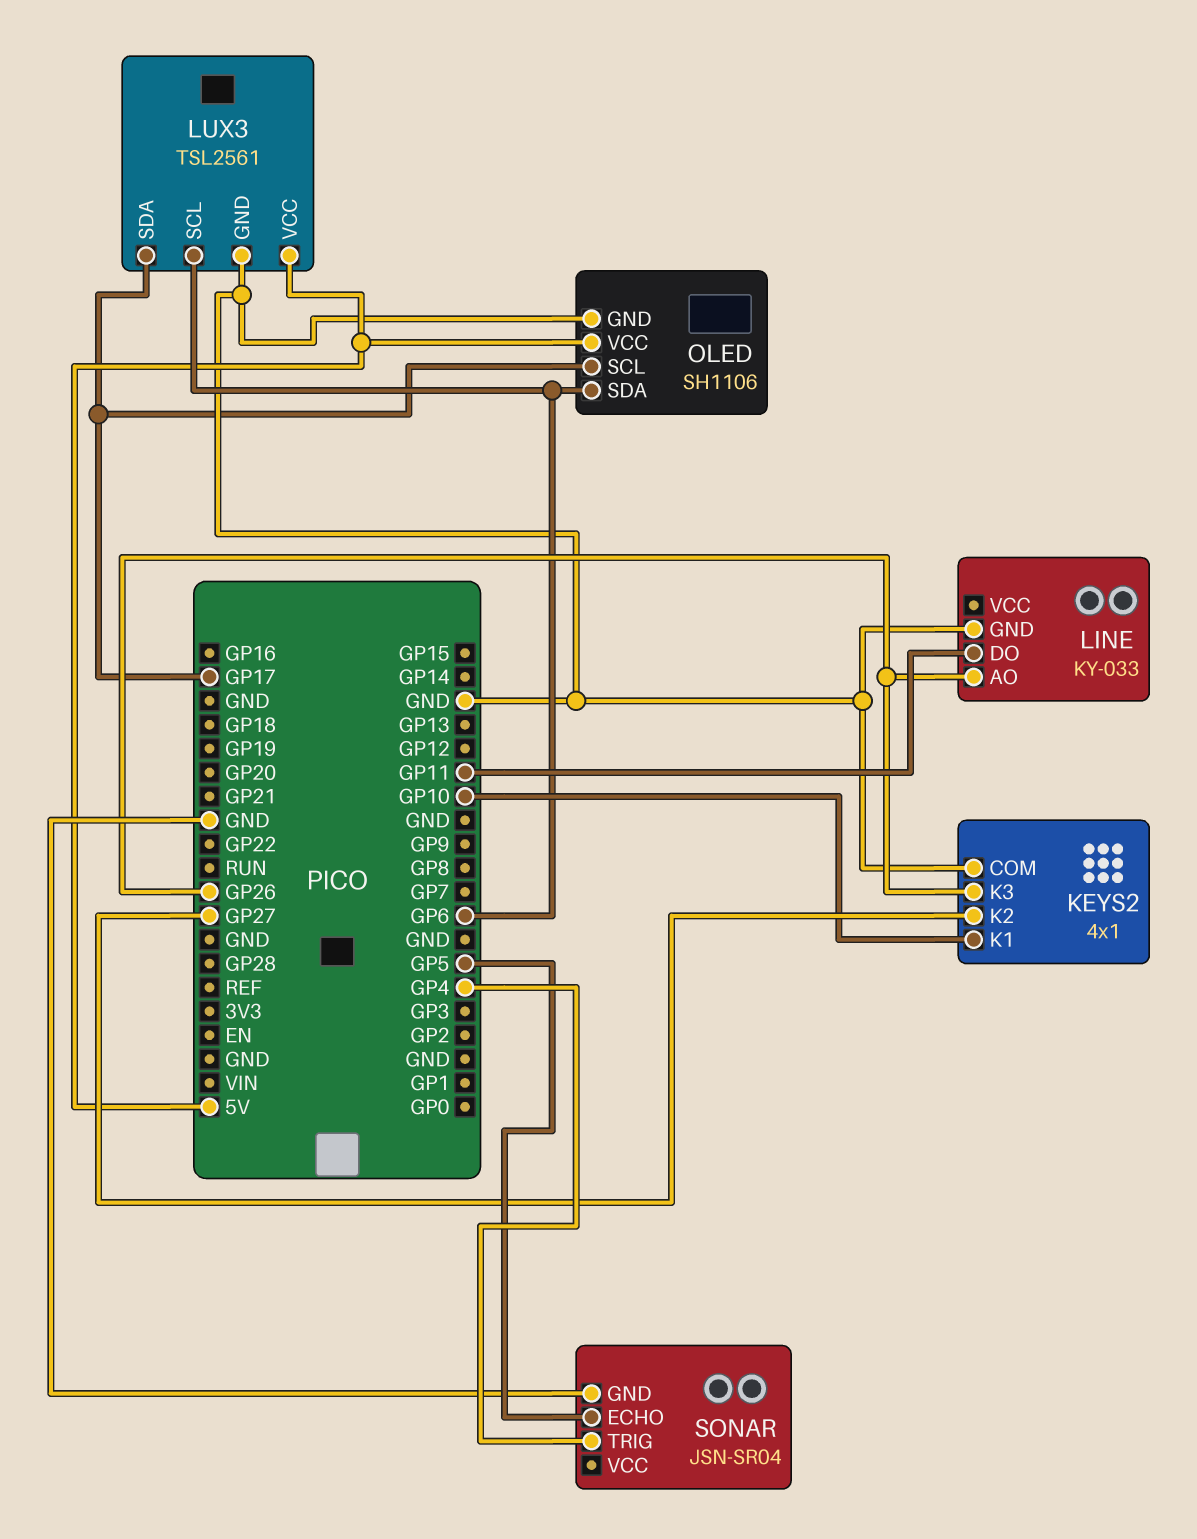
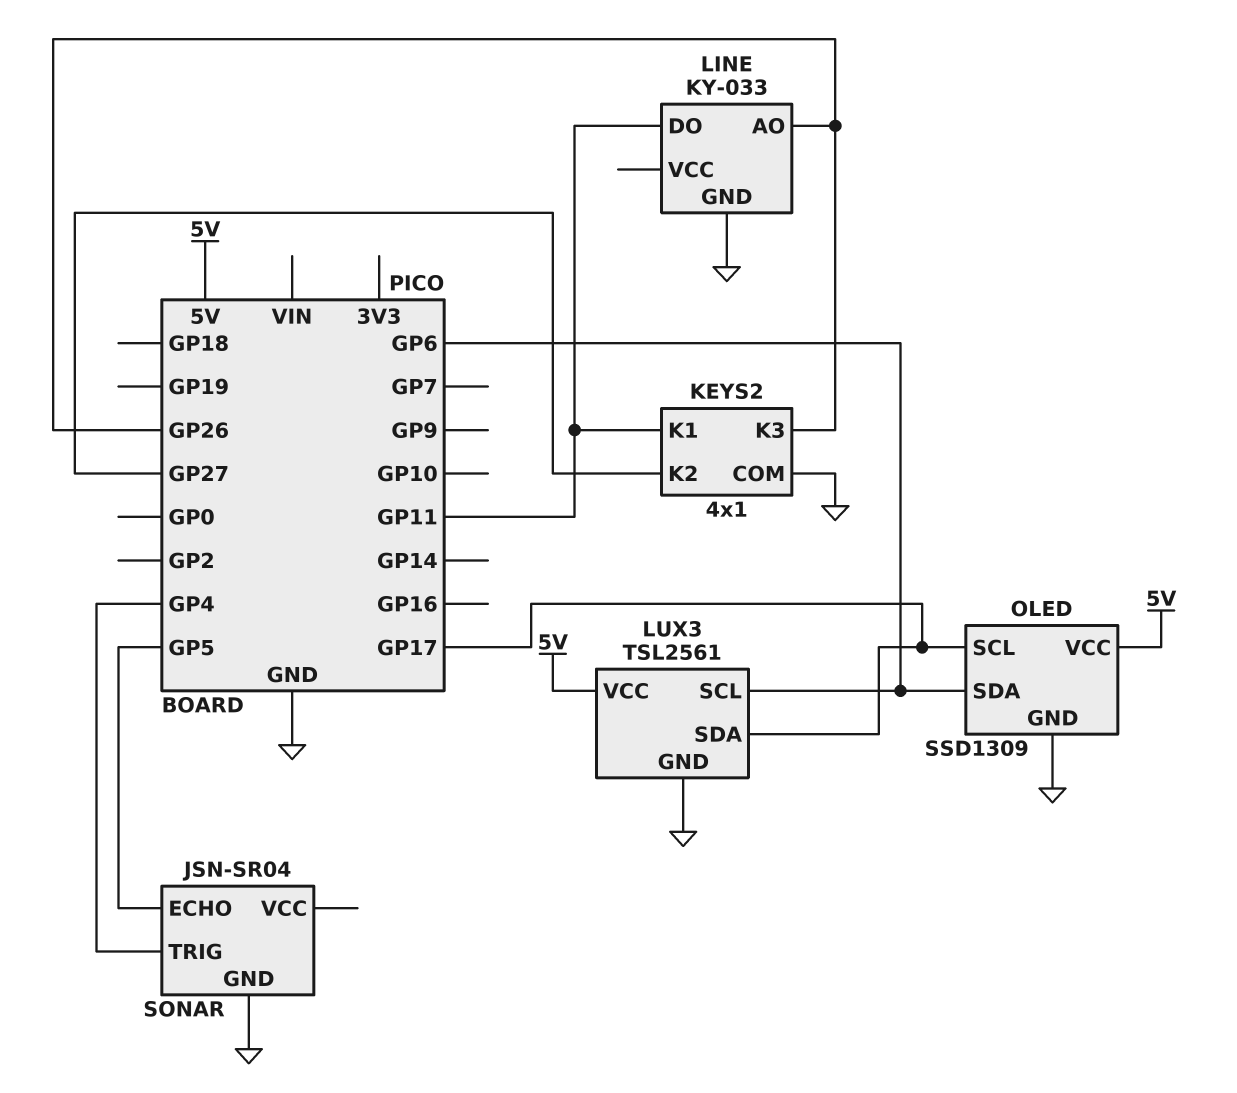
KEYS2 pin K1: GP10 -> GP11
OLED: SH1106 -> SSD1309

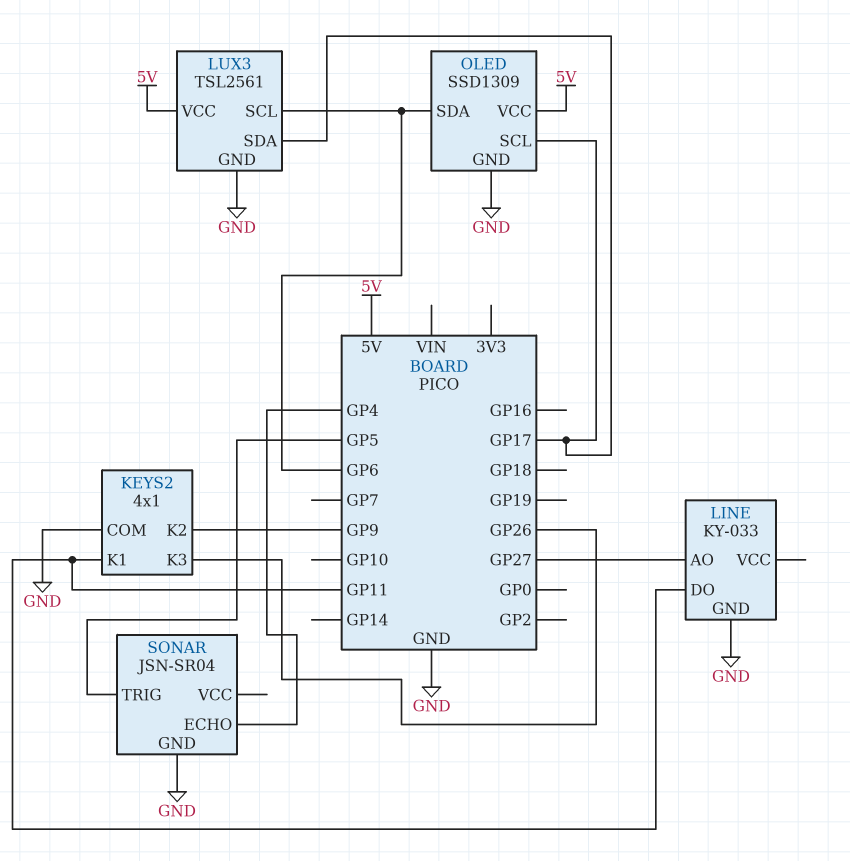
KEYS2 pin K2: GP27 -> GP9
LINE pin AO: GP26 -> GP27
SONAR pin ECHO: GP5 -> GP4
SONAR pin TRIG: GP4 -> GP5

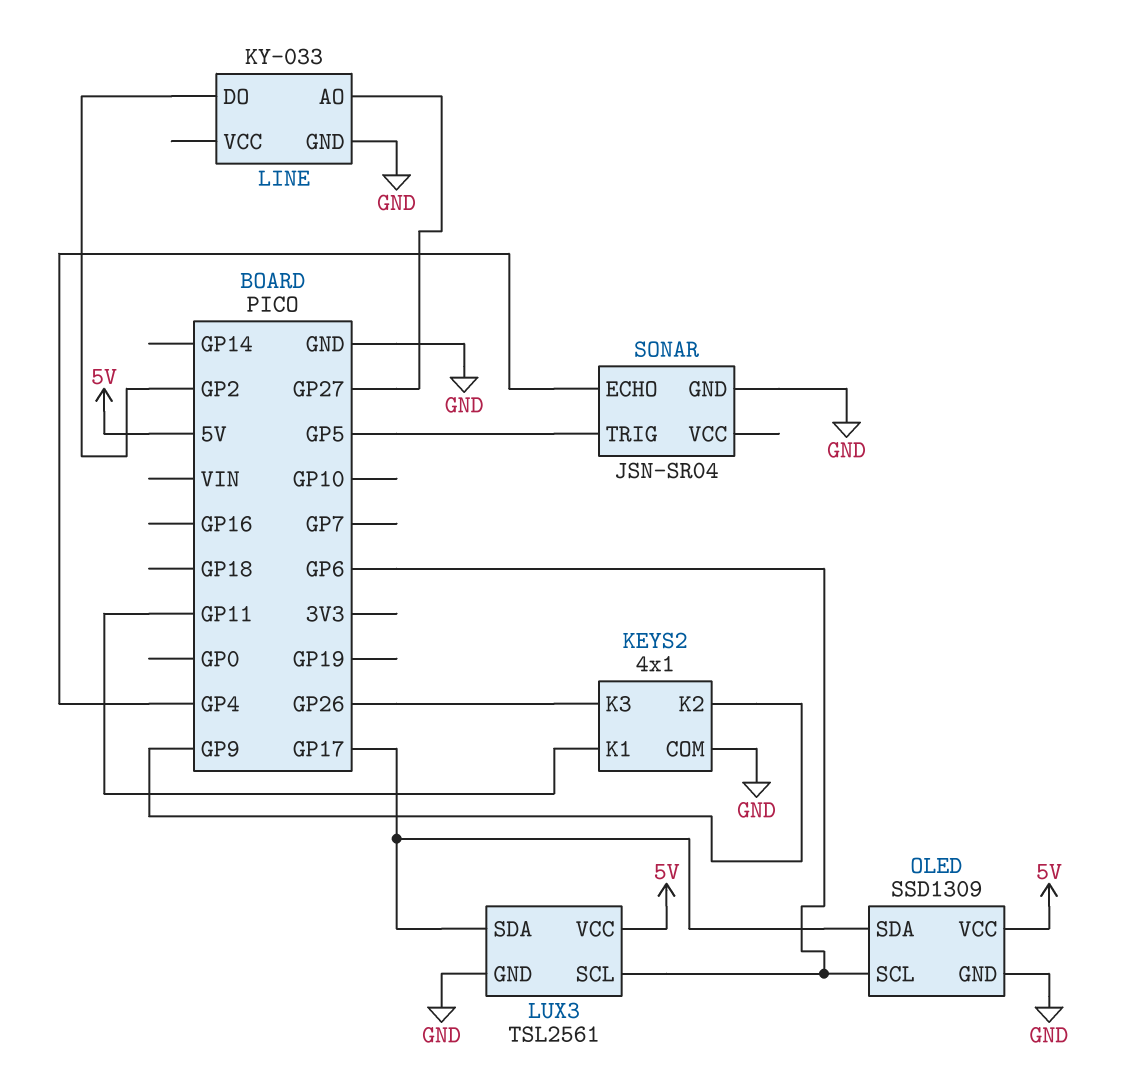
LINE pin DO: GP11 -> GP2
OLED pin SCL: GP17 -> GP6
OLED pin SDA: GP6 -> GP17

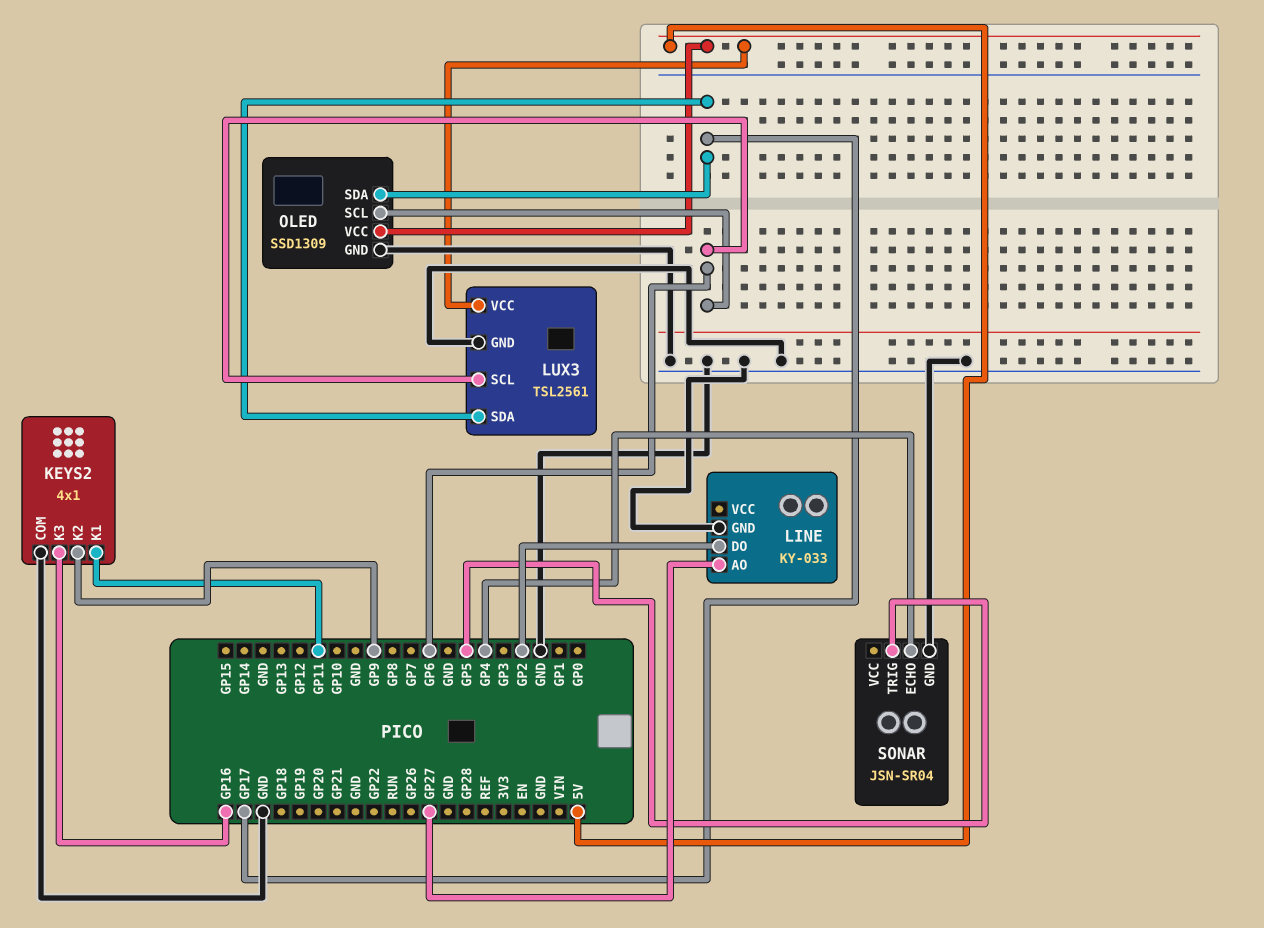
KEYS2 pin K3: GP26 -> GP16

